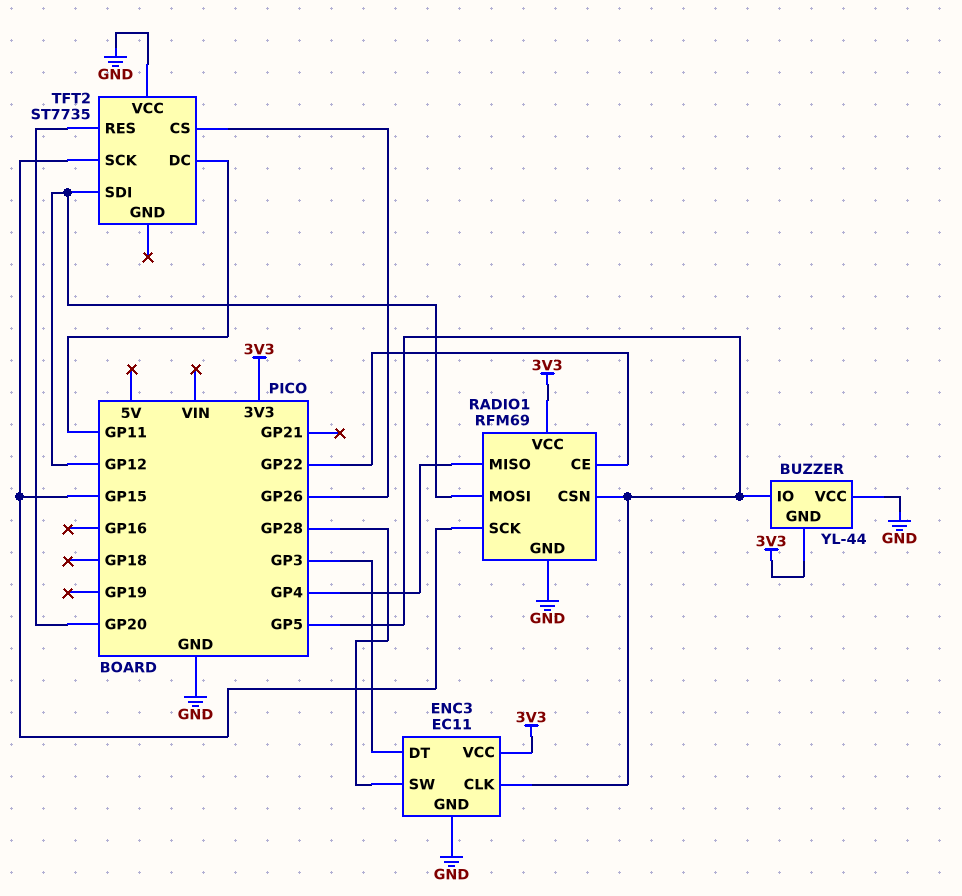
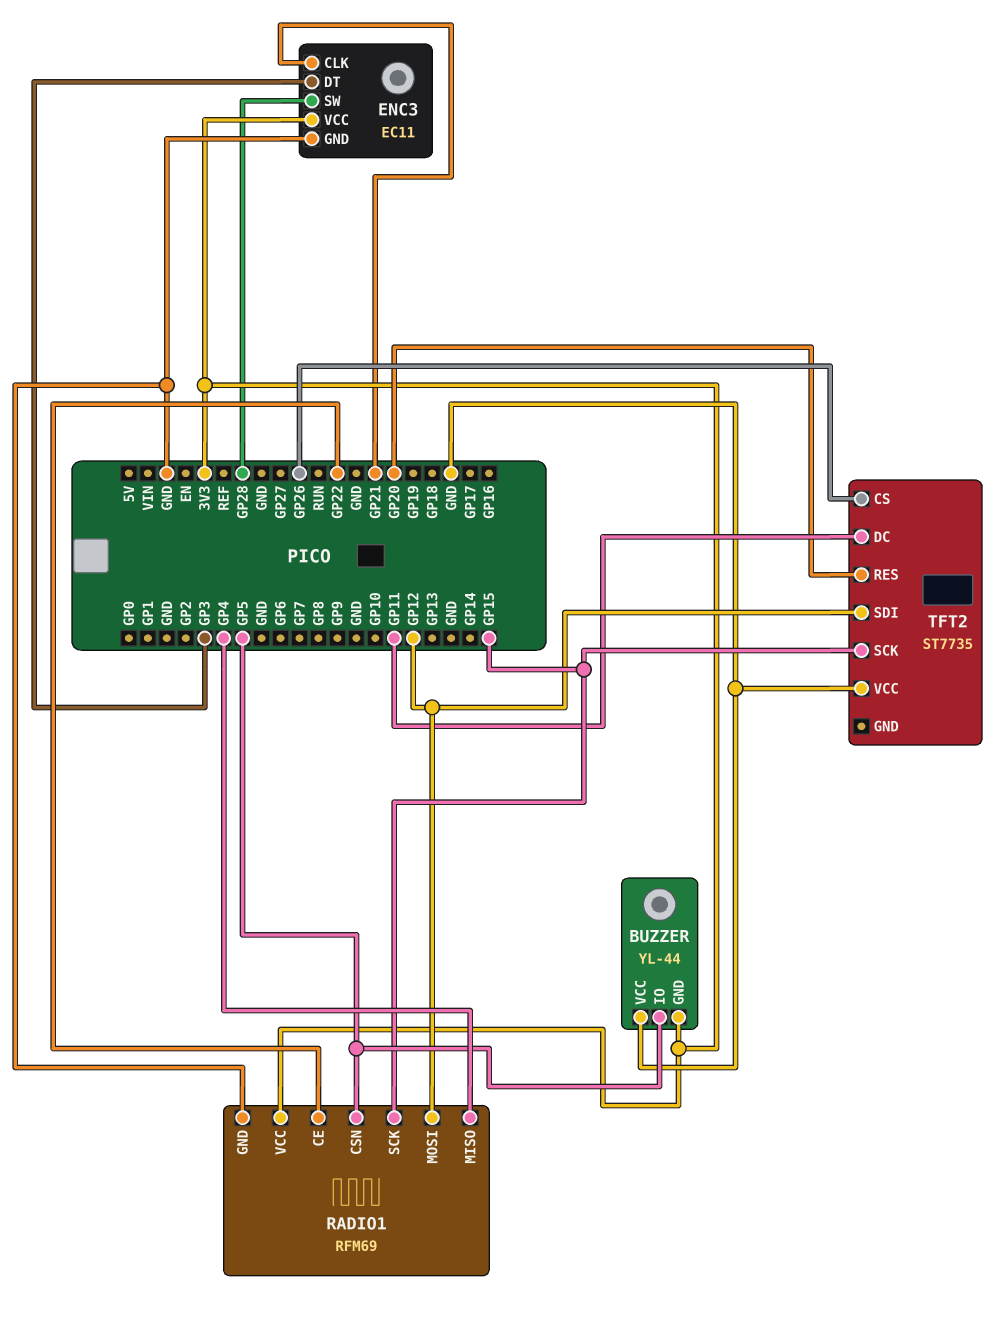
ENC3 pin CLK: GP5 -> GP21

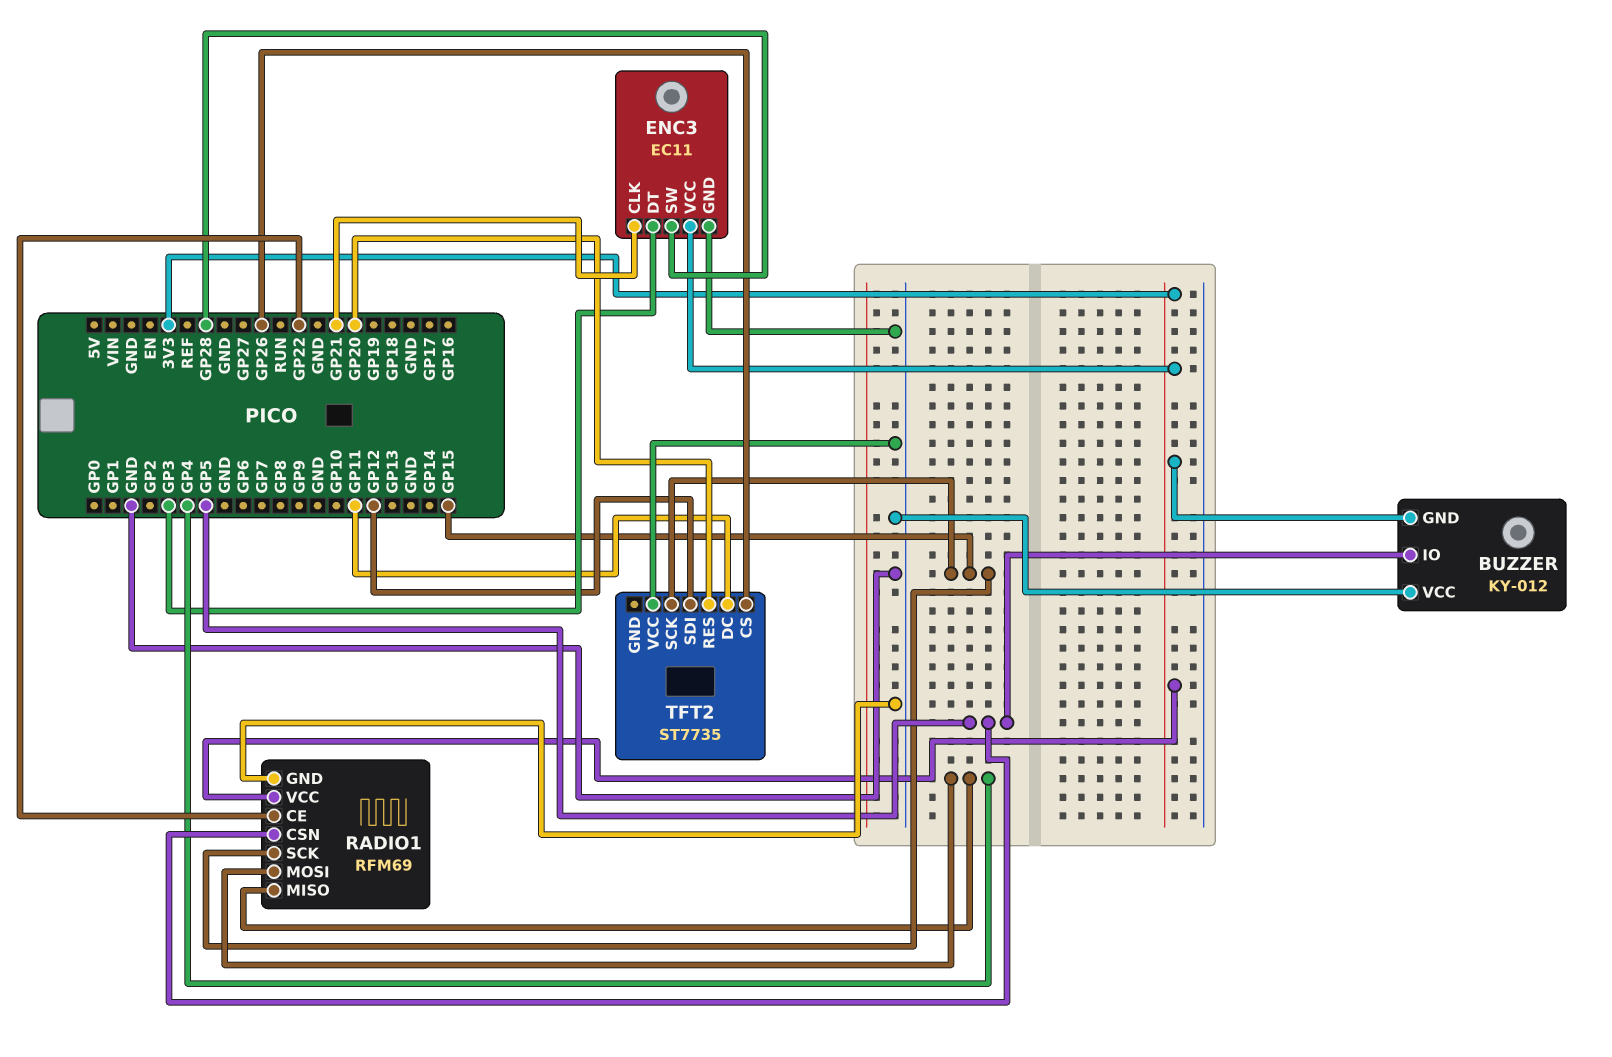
BUZZER: YL-44 -> KY-012
RADIO1 pin MOSI: GP12 -> GP4

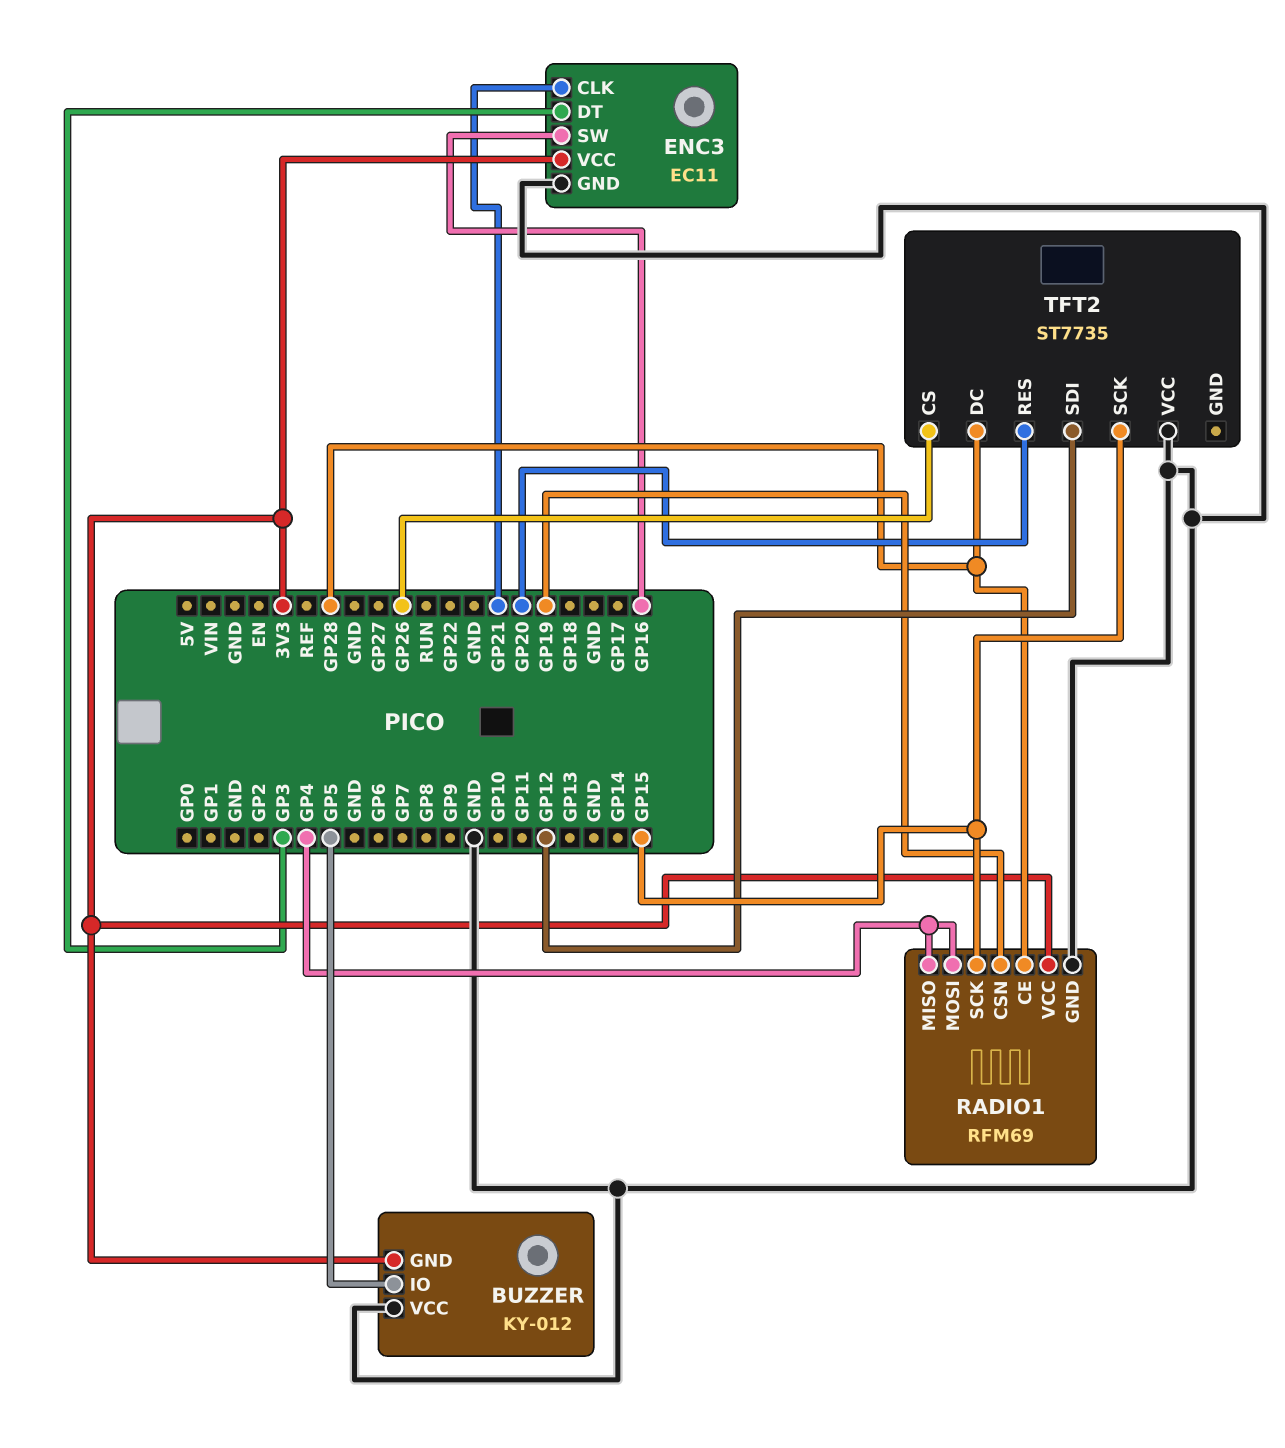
ENC3 pin SW: GP28 -> GP16
RADIO1 pin CE: GP22 -> GP28
RADIO1 pin CSN: GP5 -> GP19
TFT2 pin DC: GP11 -> GP28

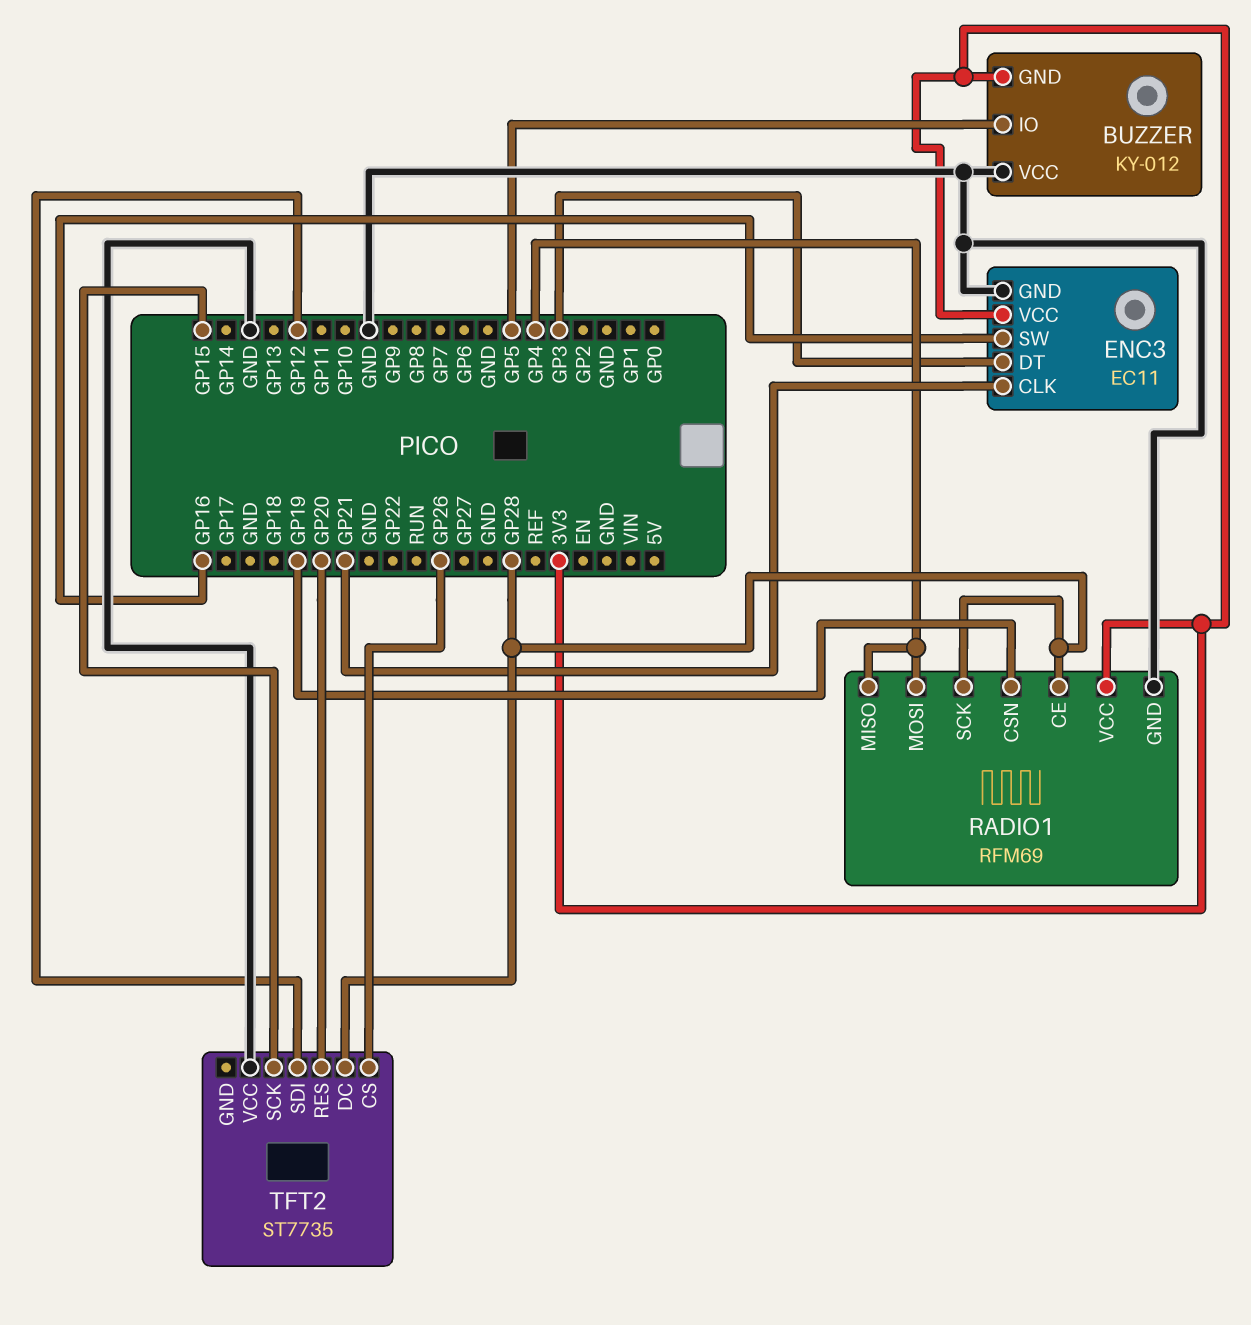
RADIO1 pin SCK: GP15 -> GP28

